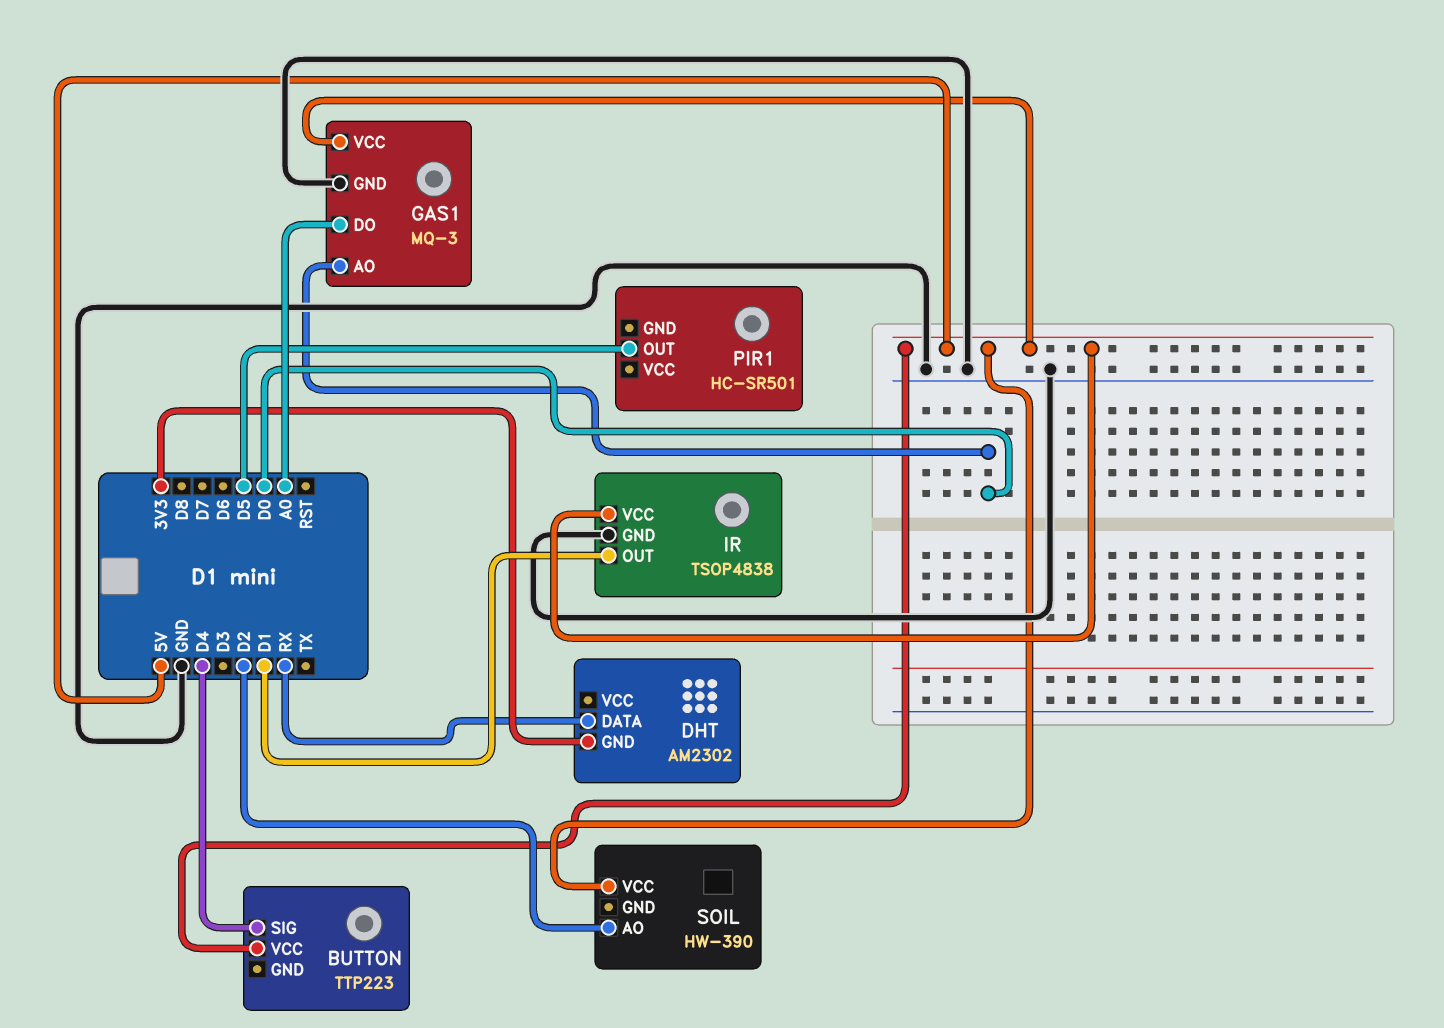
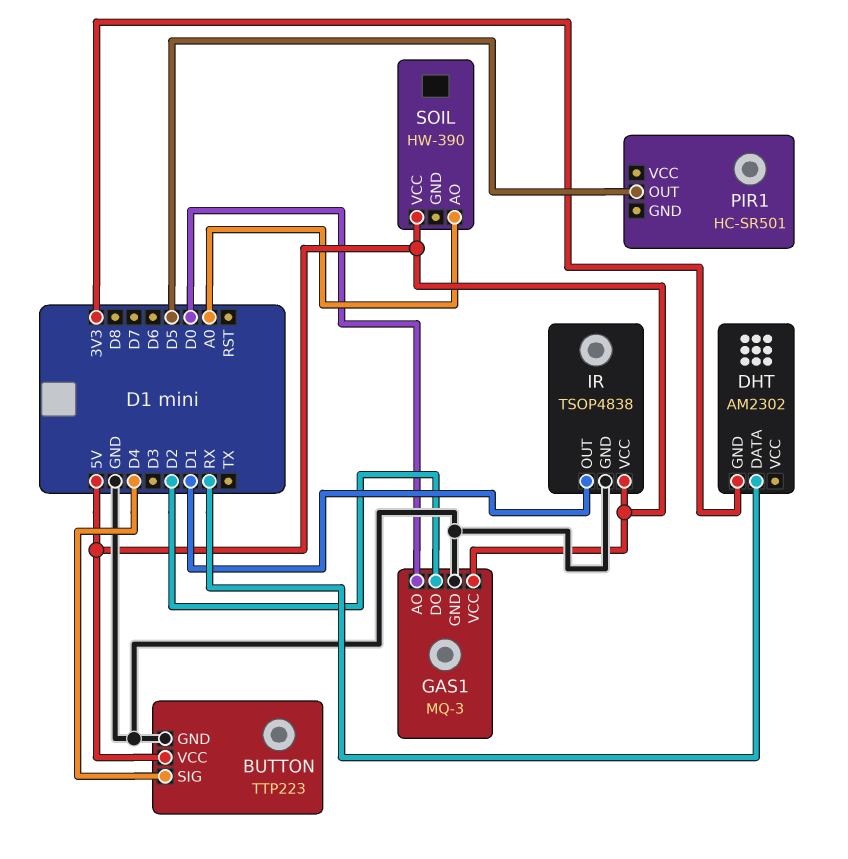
BUTTON pin GND: none -> GND
GAS1 pin DO: A0 -> D2
SOIL pin AO: D2 -> A0

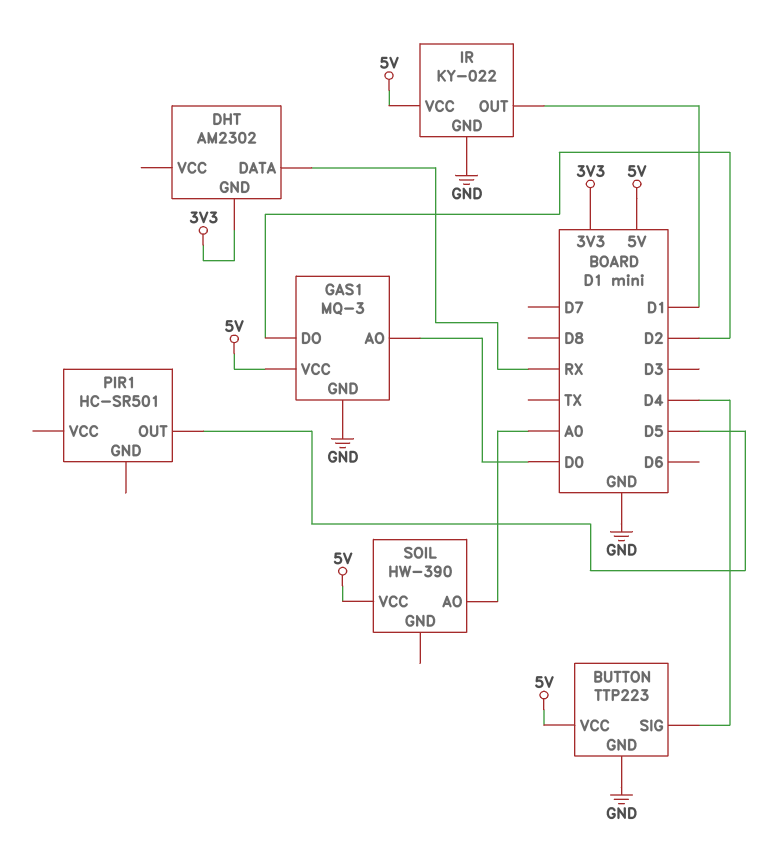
IR: TSOP4838 -> KY-022

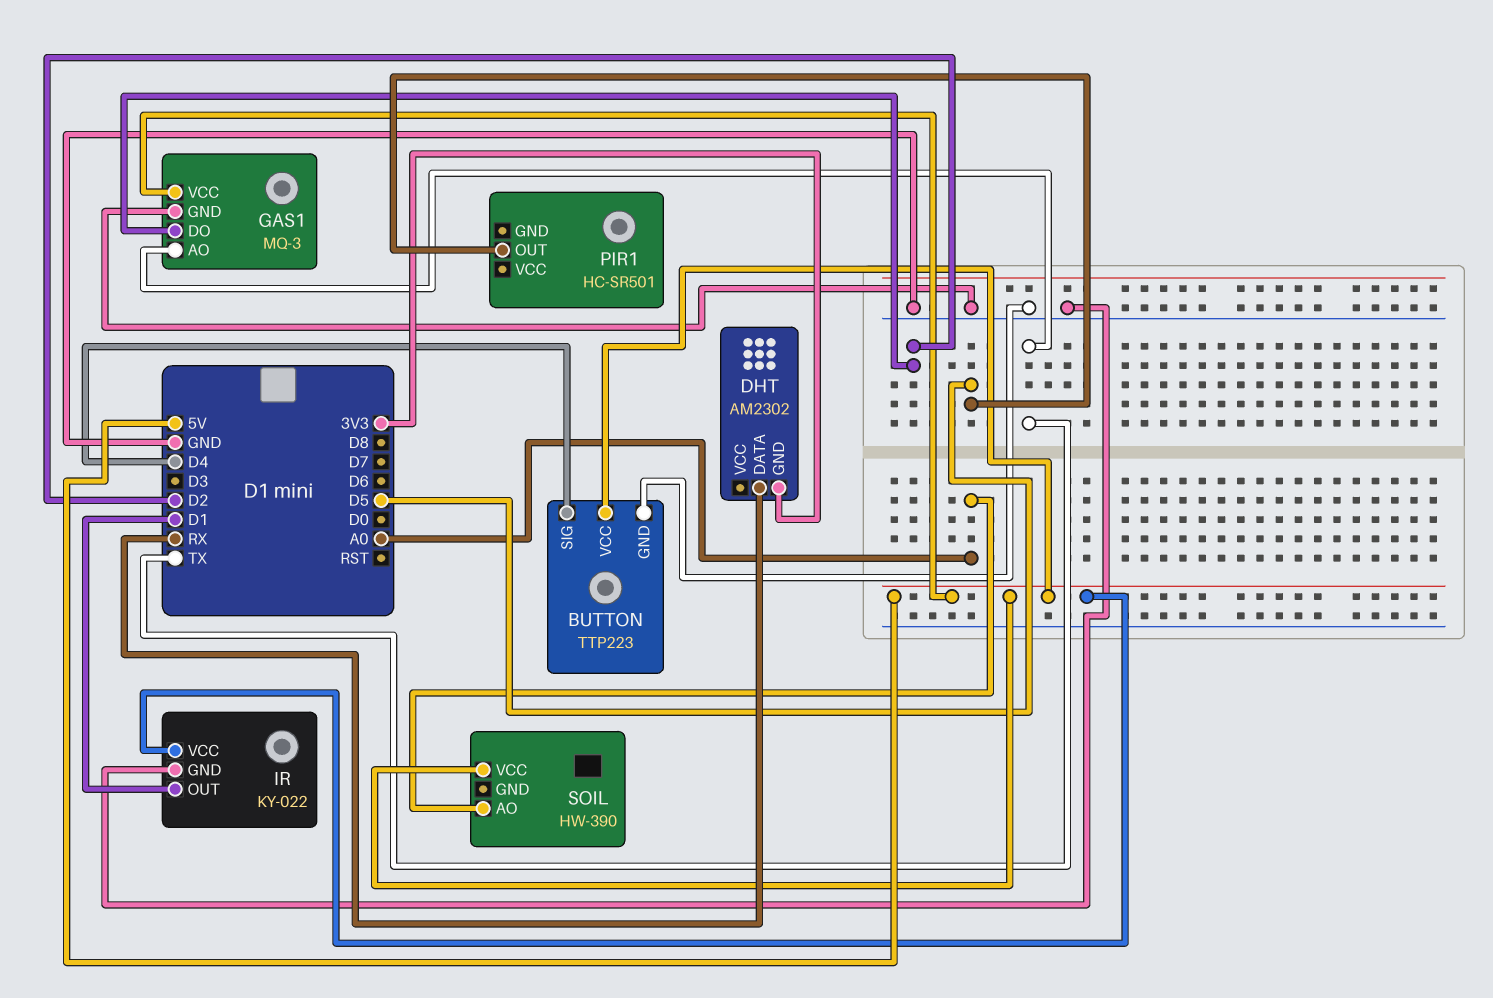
GAS1 pin AO: D0 -> TX

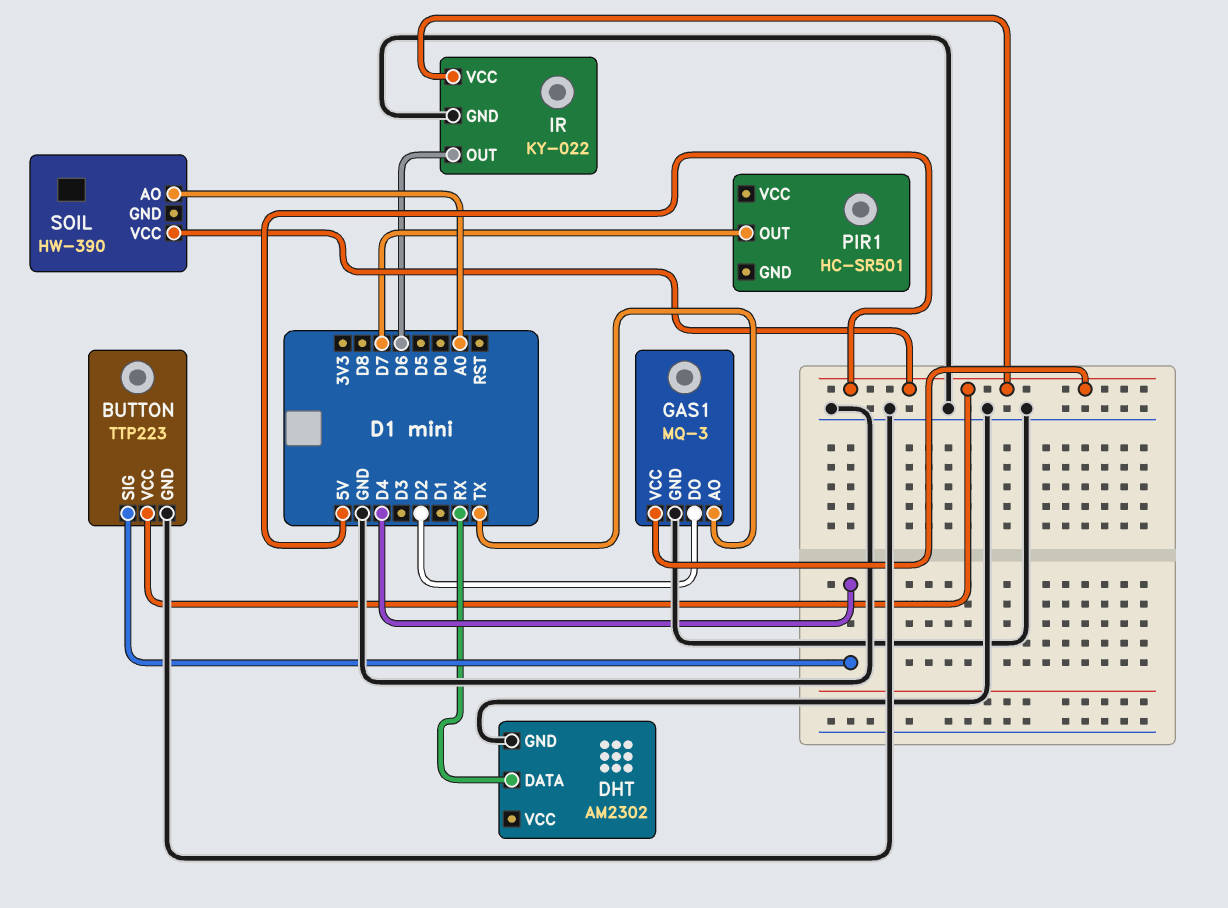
DHT pin GND: 3V3 -> GND
IR pin OUT: D1 -> D6
PIR1 pin OUT: D5 -> D7

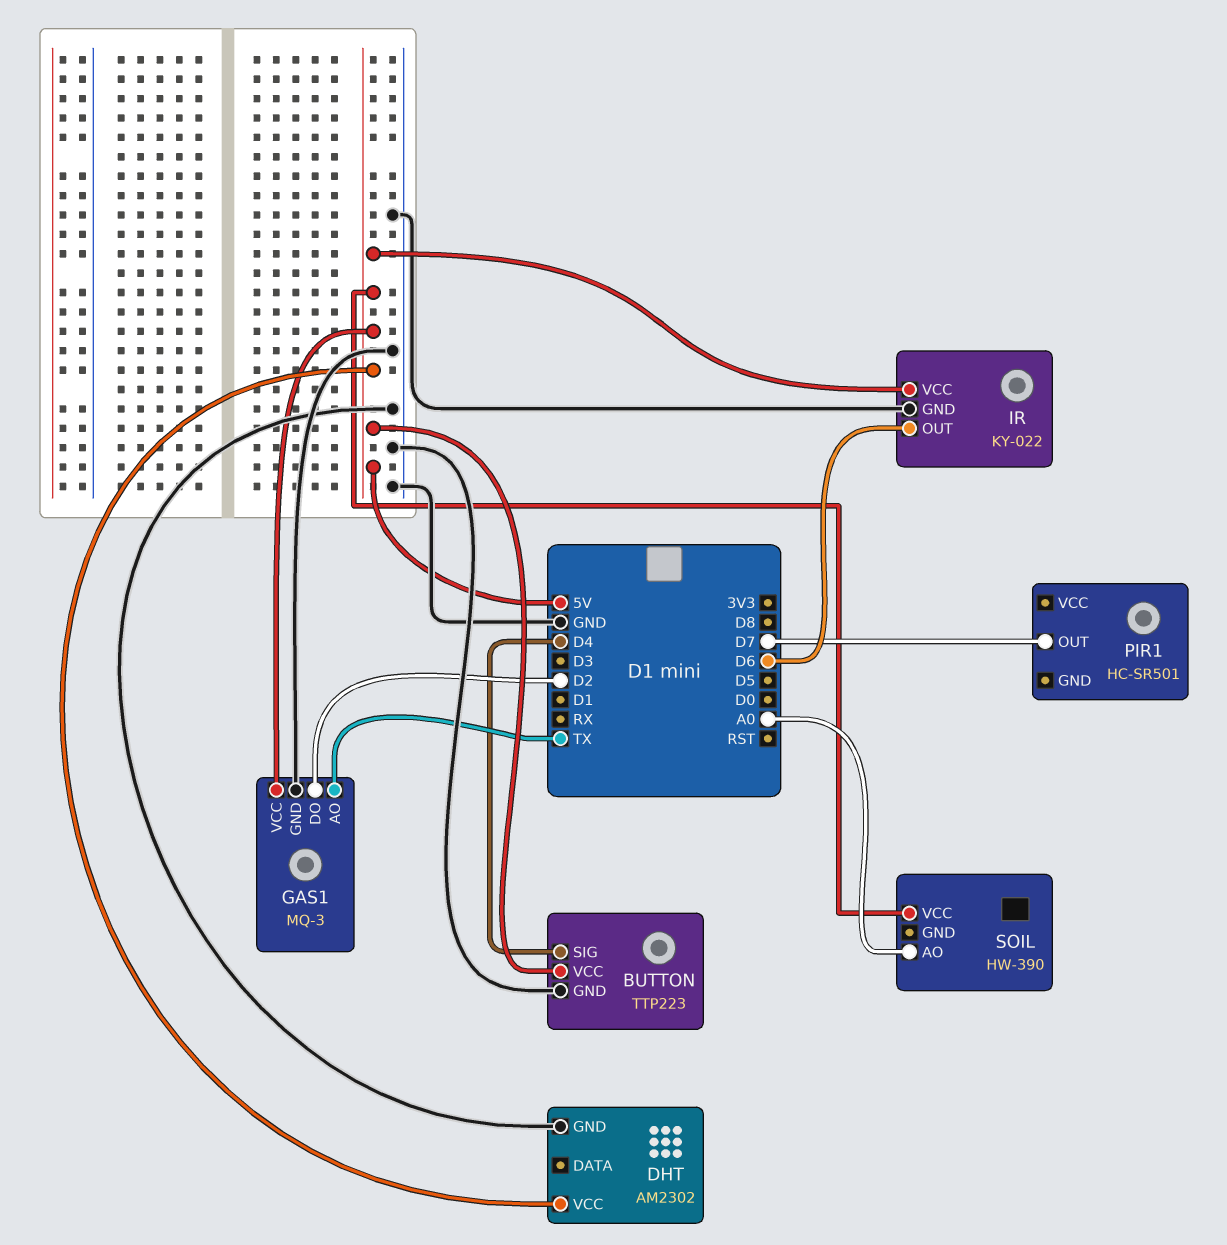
DHT pin DATA: RX -> none
DHT pin VCC: none -> 5V

